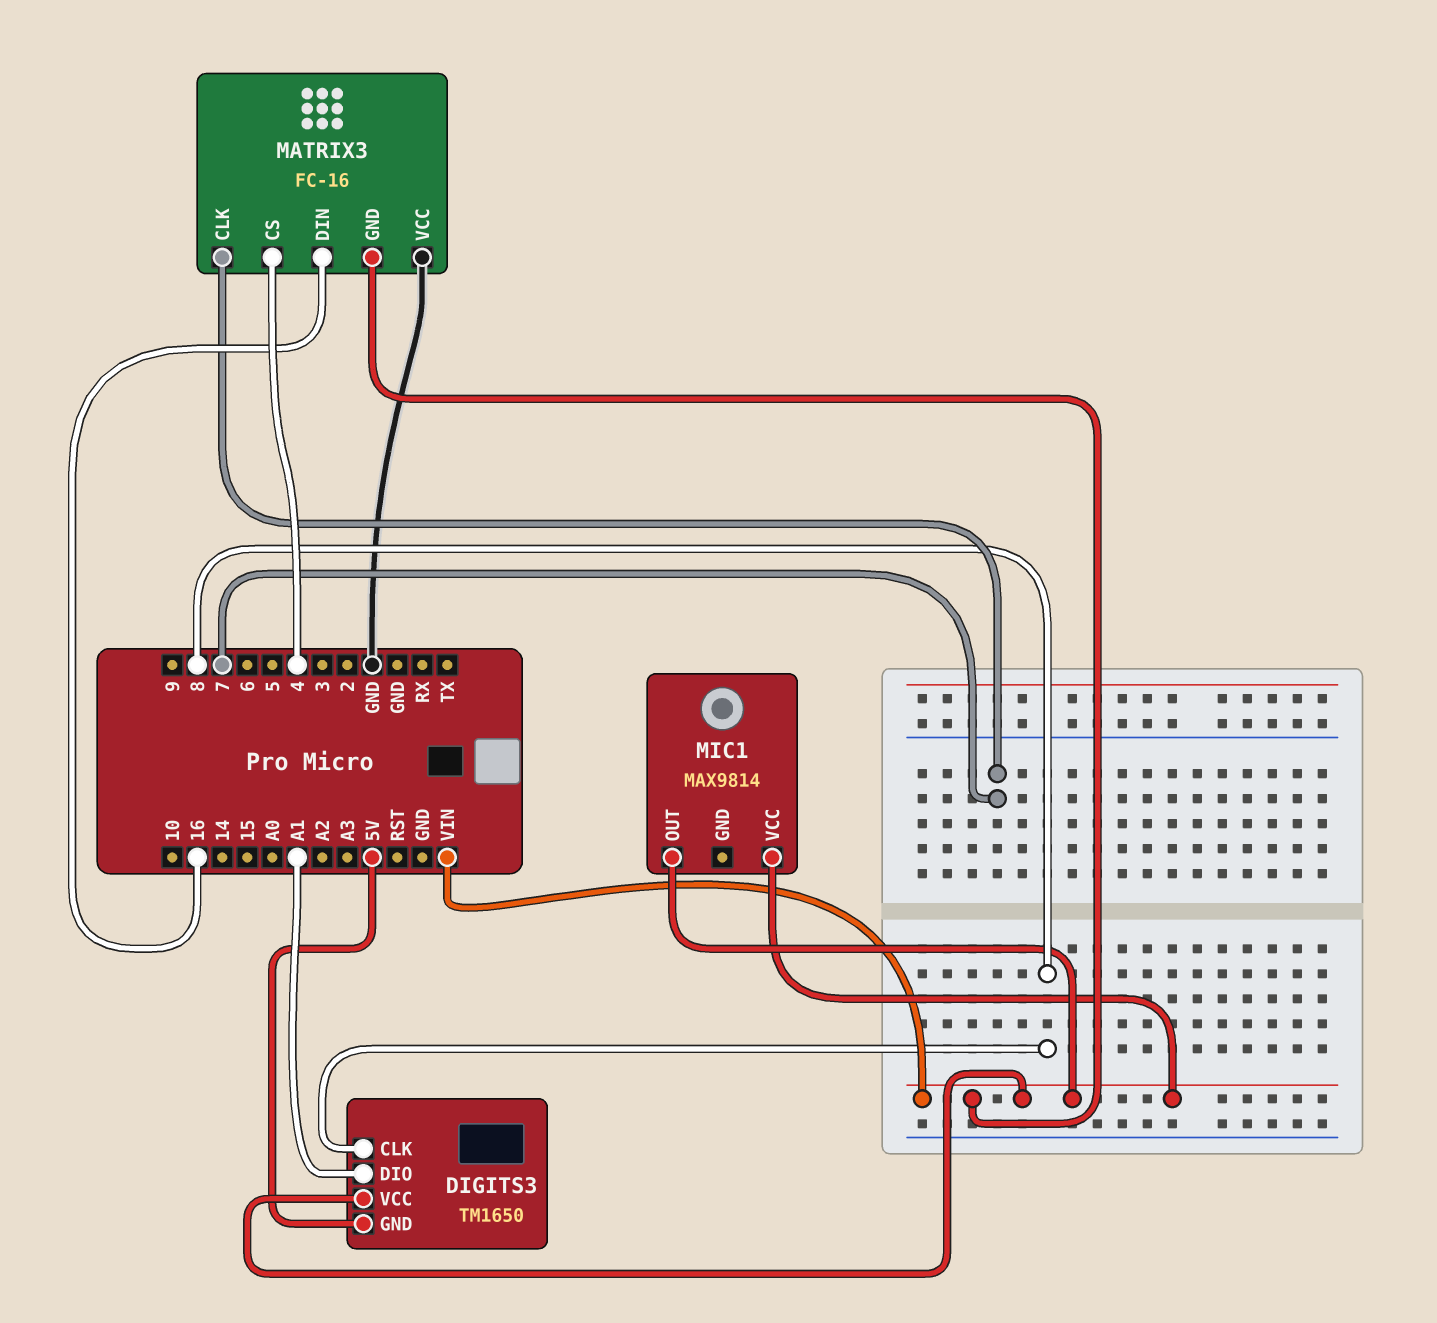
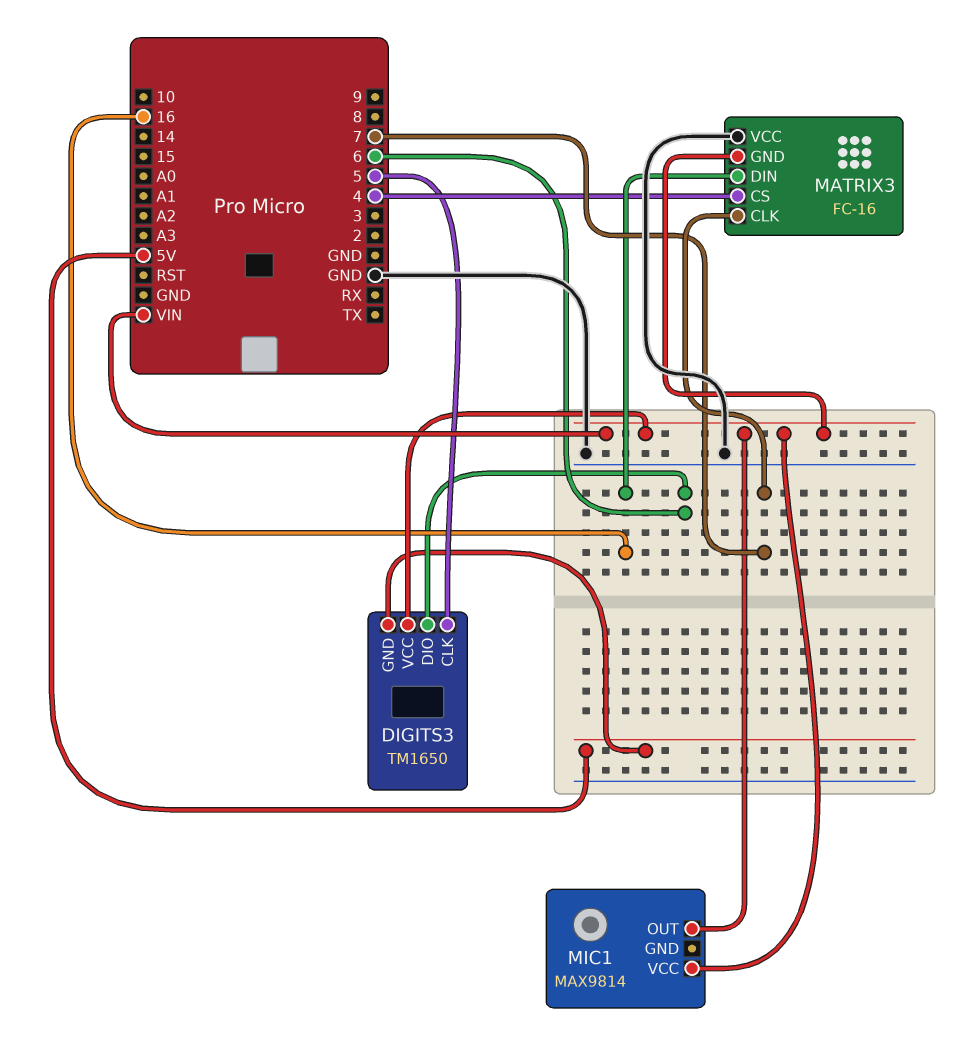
DIGITS3 pin CLK: 8 -> 5
DIGITS3 pin DIO: A1 -> 6

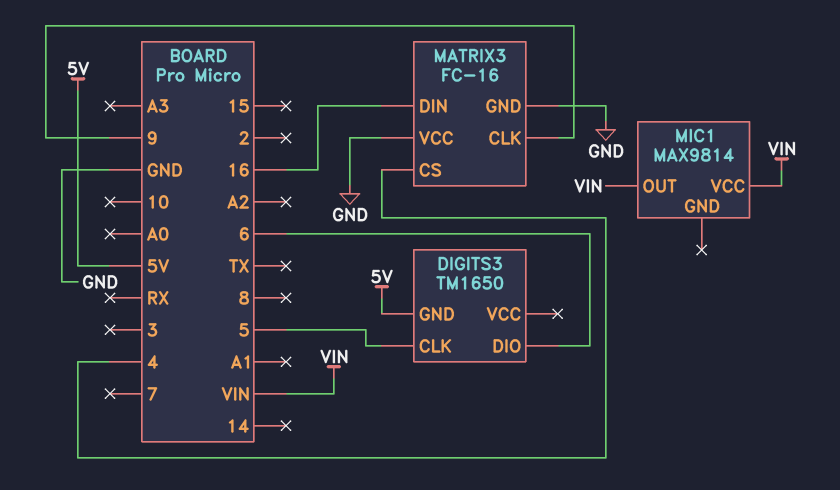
DIGITS3 pin VCC: VIN -> none
MATRIX3 pin CLK: 7 -> 9
MATRIX3 pin GND: VIN -> GND

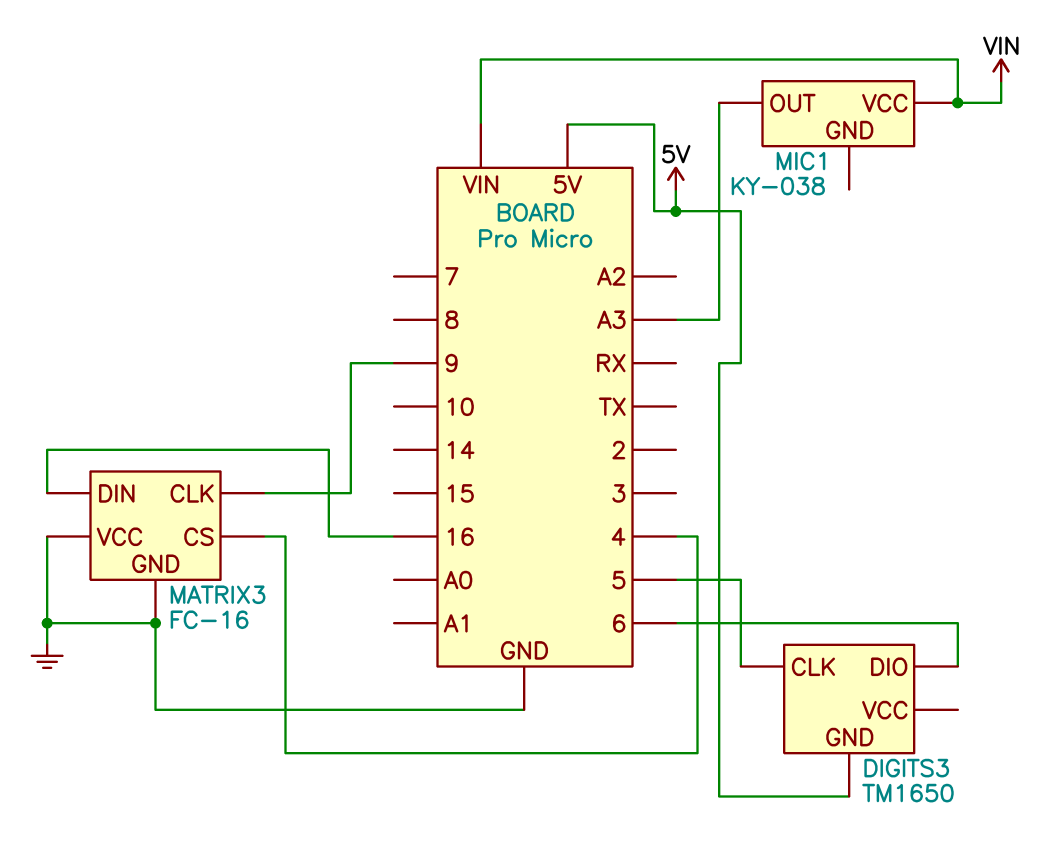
MIC1: MAX9814 -> KY-038
MIC1 pin OUT: VIN -> A3

